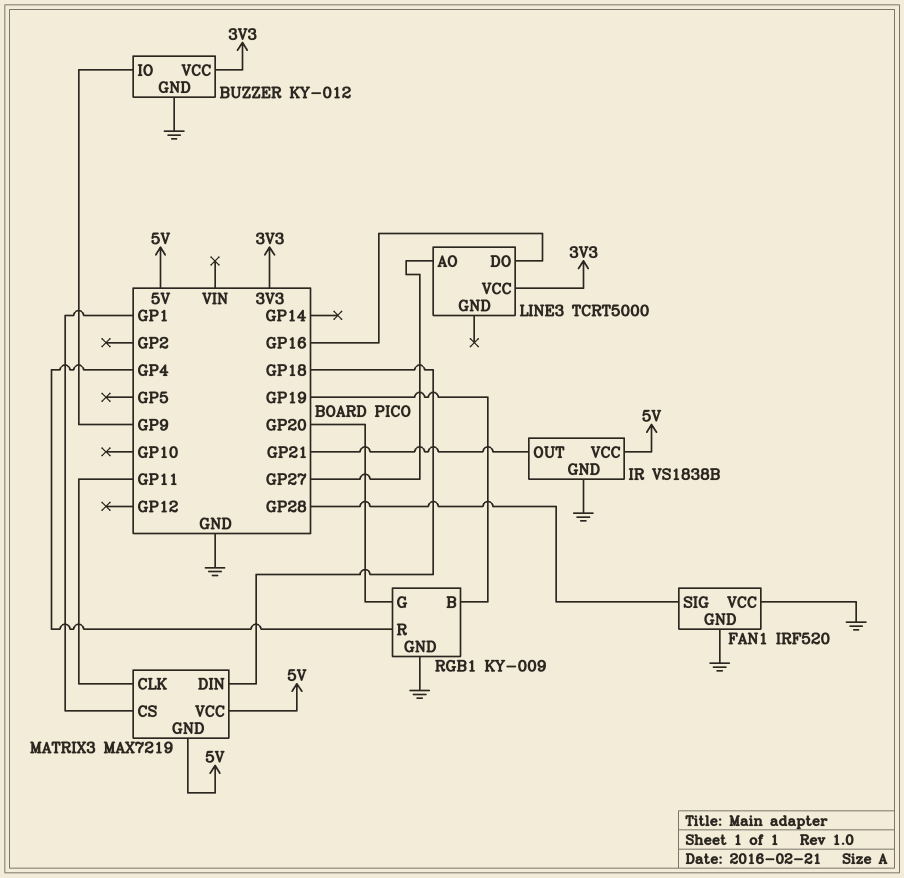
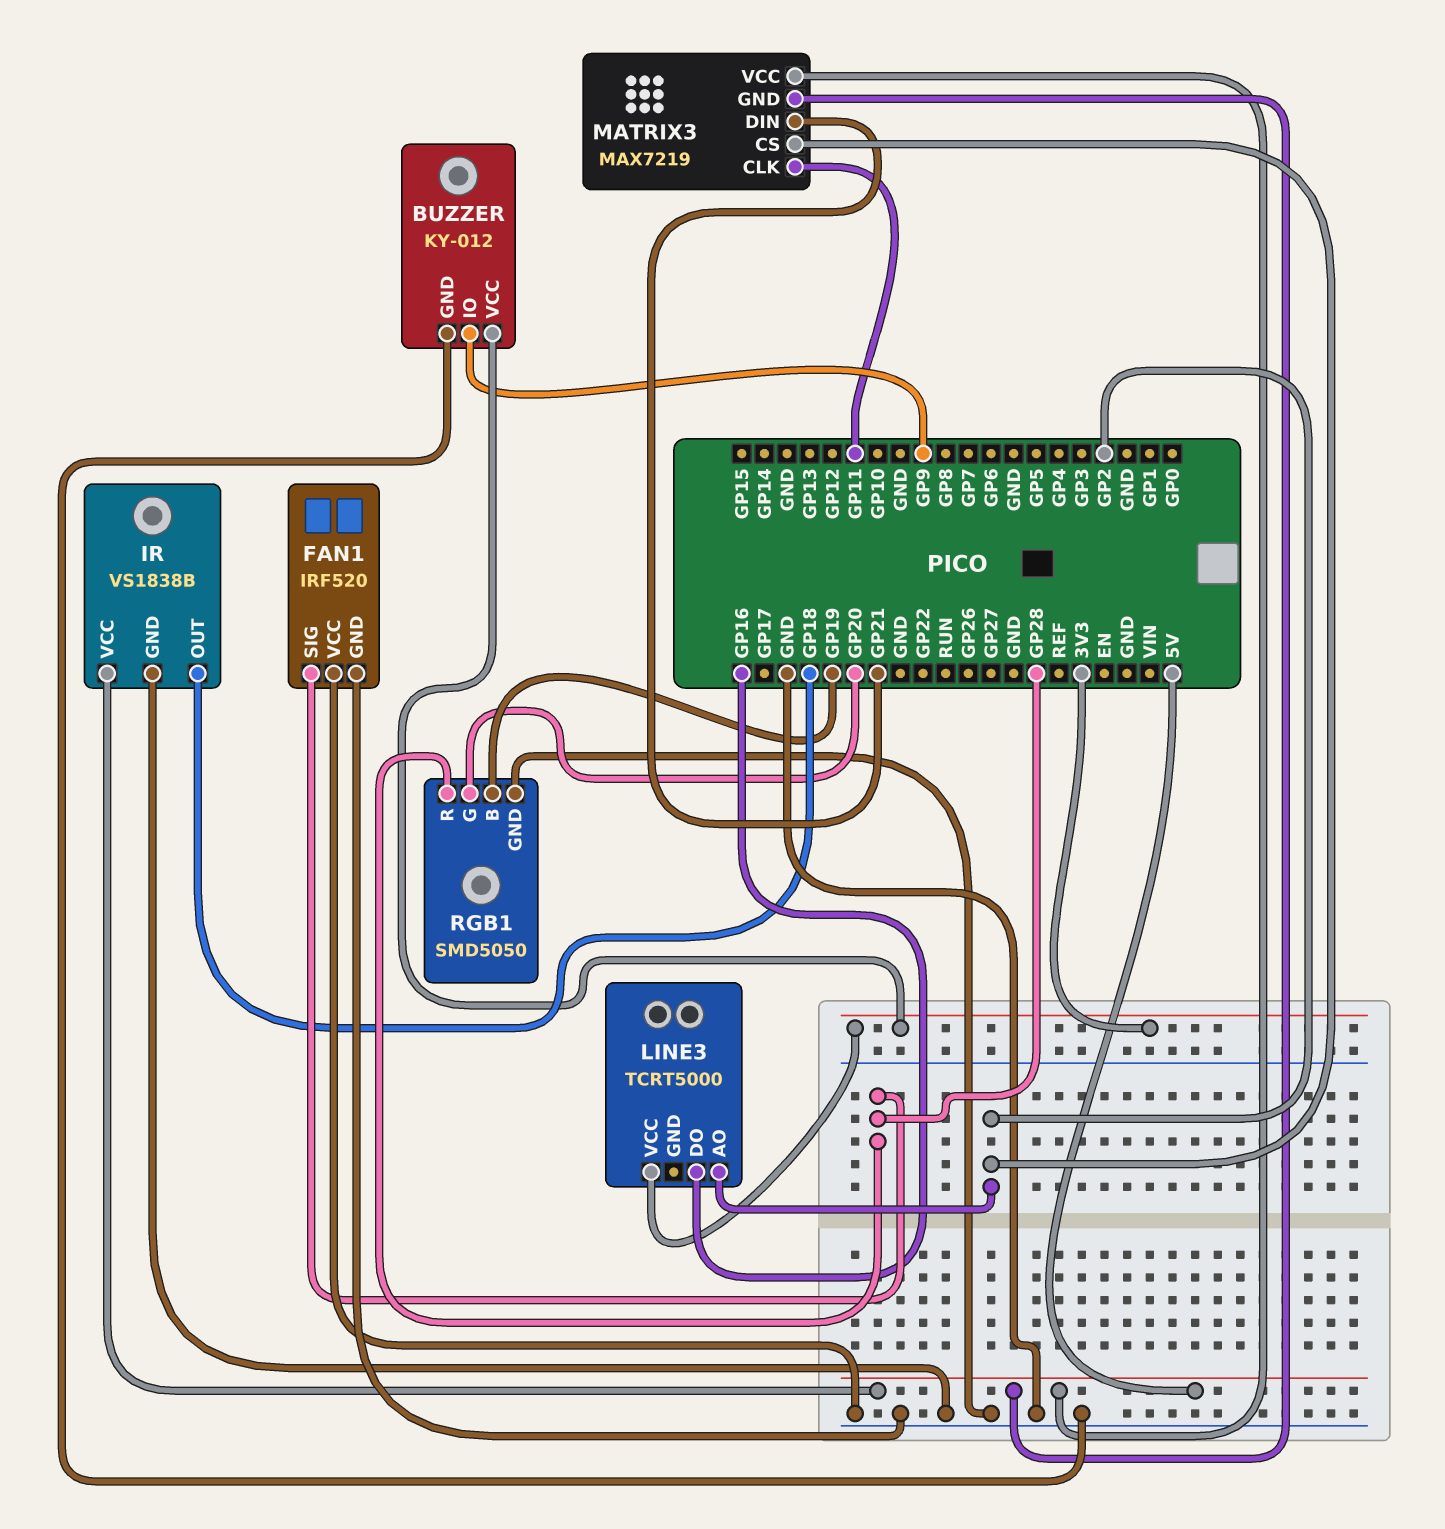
IR pin OUT: GP21 -> GP18
LINE3 pin AO: GP27 -> GP2
MATRIX3 pin CS: GP1 -> GP2
MATRIX3 pin DIN: GP18 -> GP21
RGB1: KY-009 -> SMD5050
RGB1 pin R: GP4 -> GP28

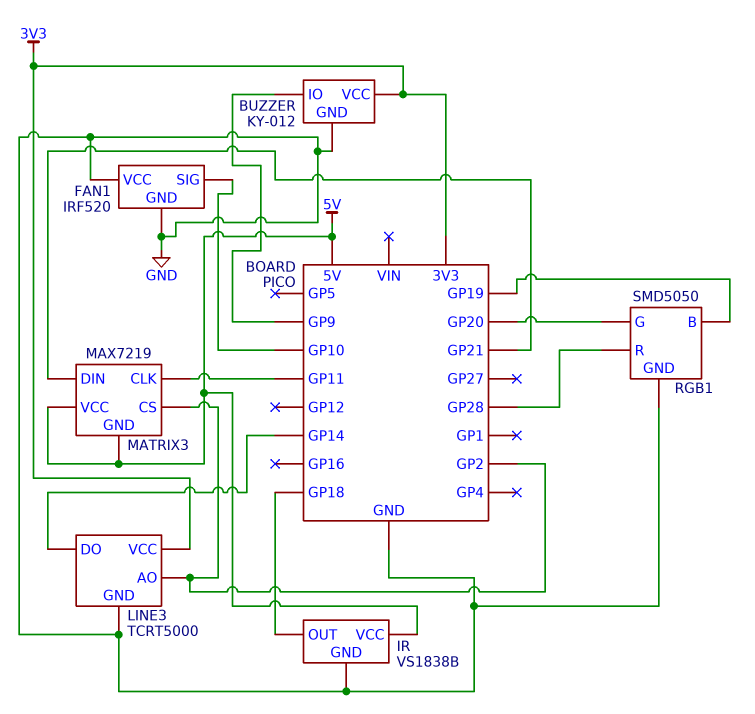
FAN1 pin SIG: GP28 -> GP10
LINE3 pin DO: GP16 -> GP14
LINE3 pin GND: none -> GND

